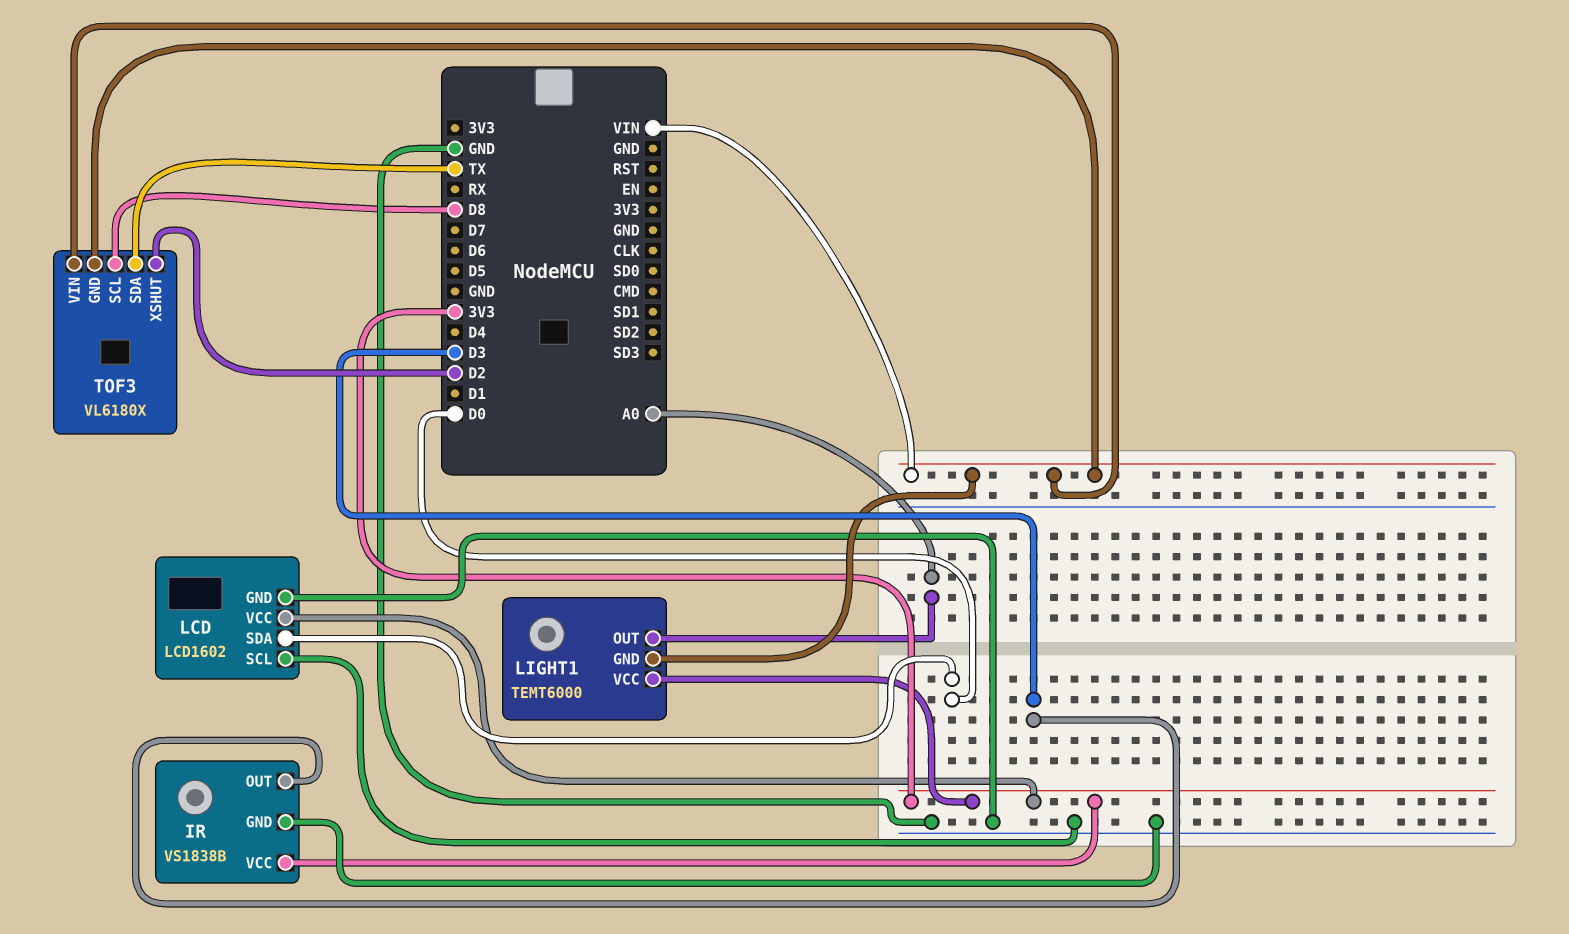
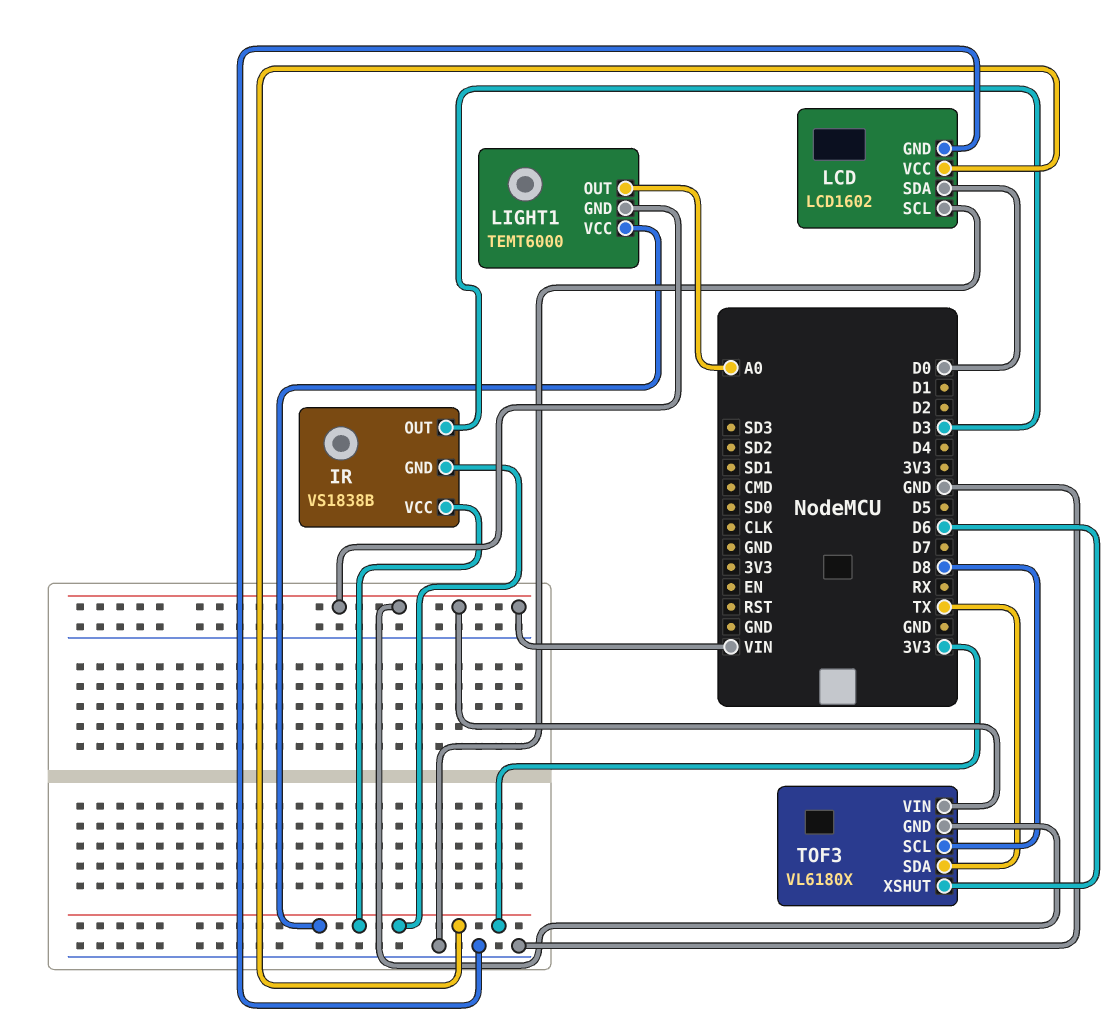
IR pin GND: GND -> 3V3
TOF3 pin XSHUT: D2 -> D6

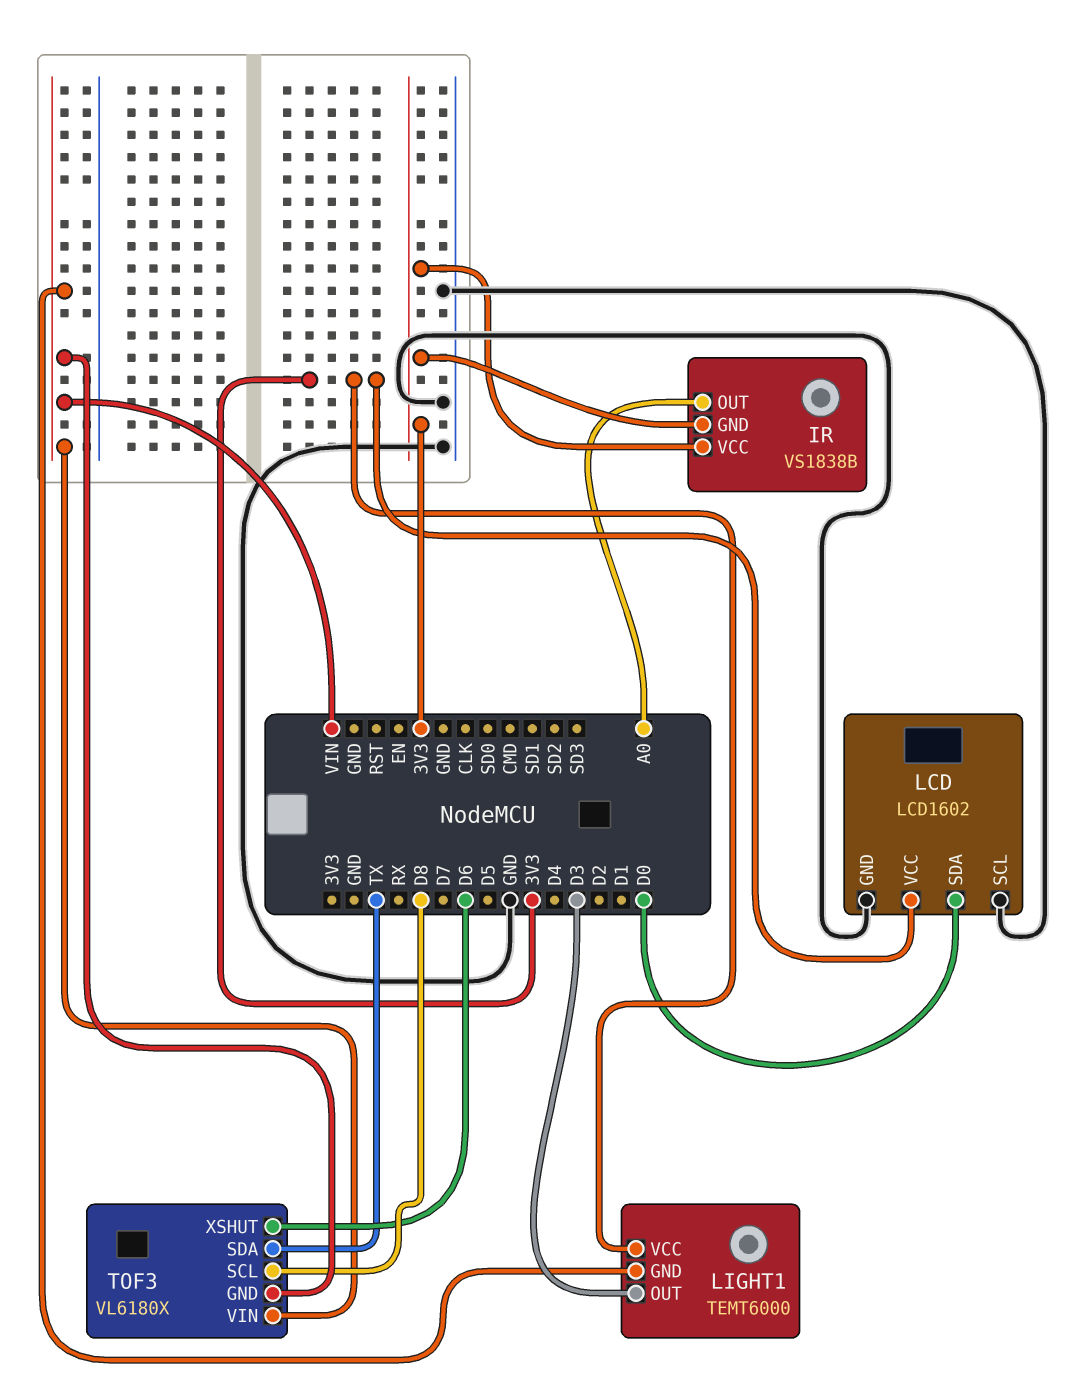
IR pin OUT: D3 -> A0
LIGHT1 pin OUT: A0 -> D3

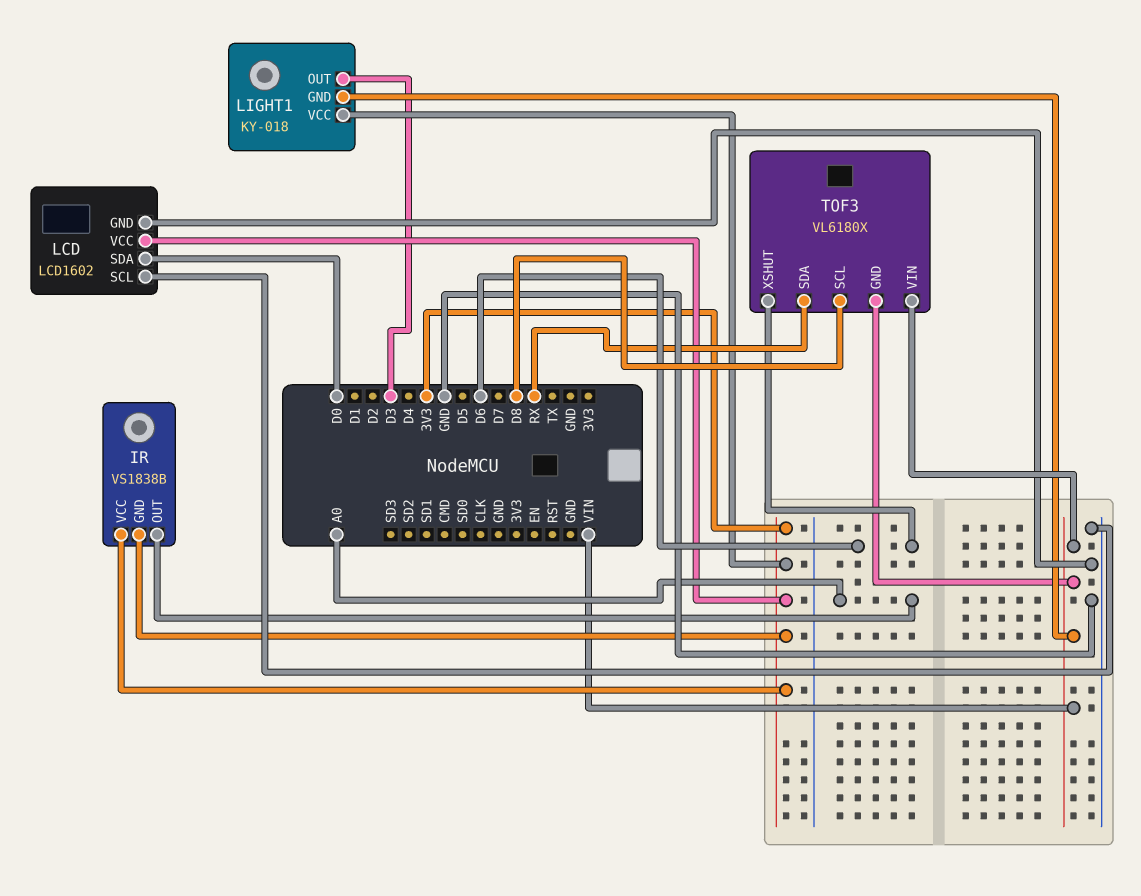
LIGHT1: TEMT6000 -> KY-018
TOF3 pin SDA: TX -> RX

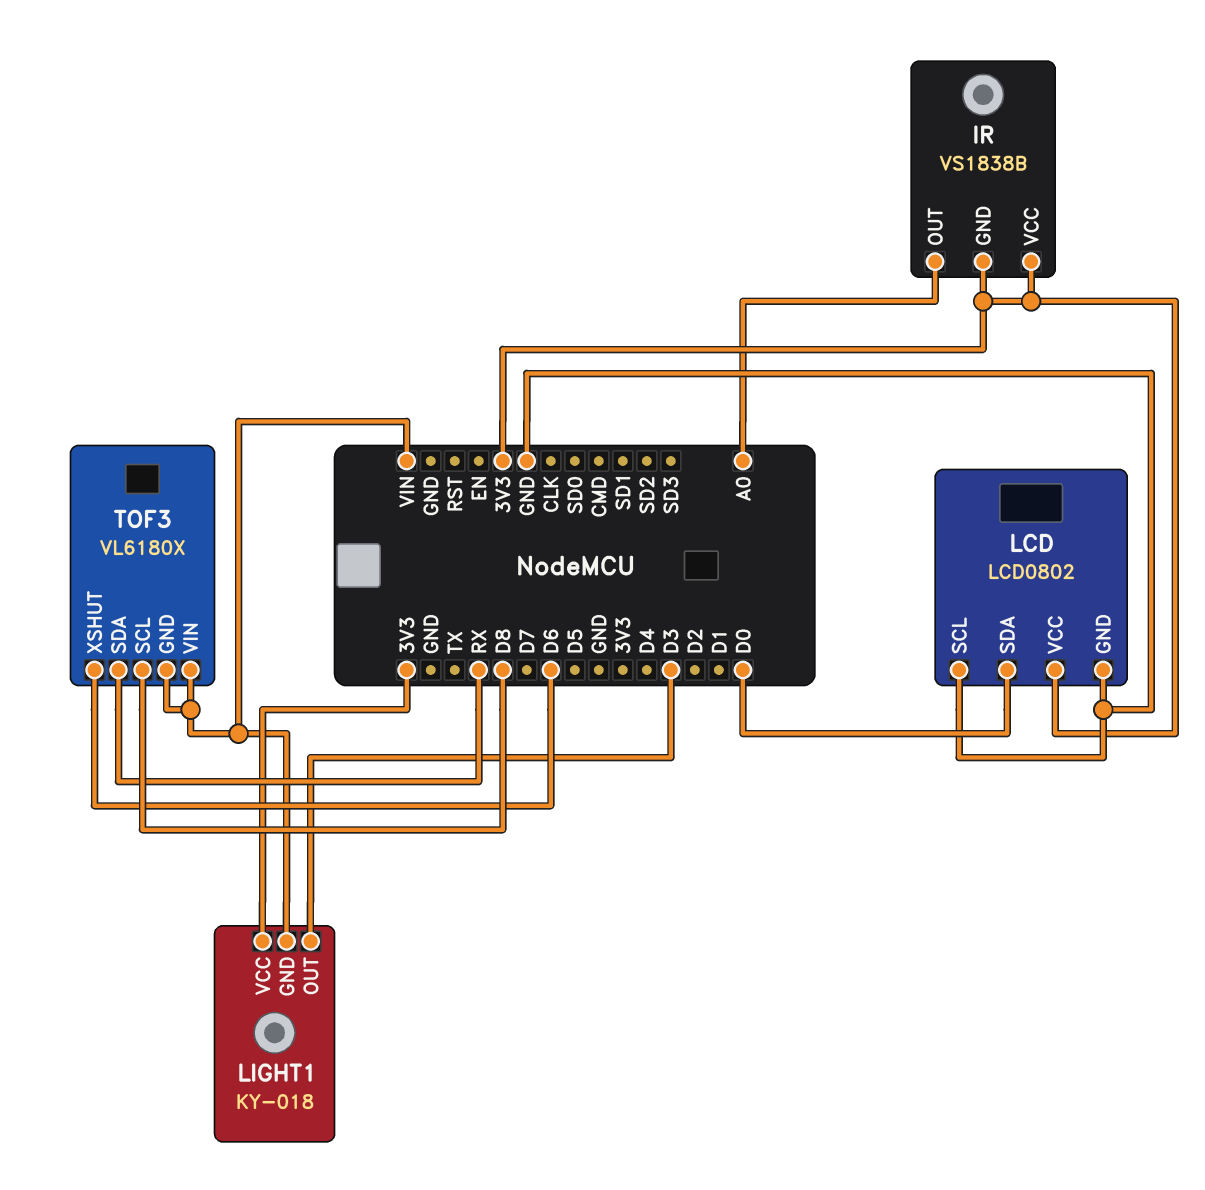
LCD: LCD1602 -> LCD0802

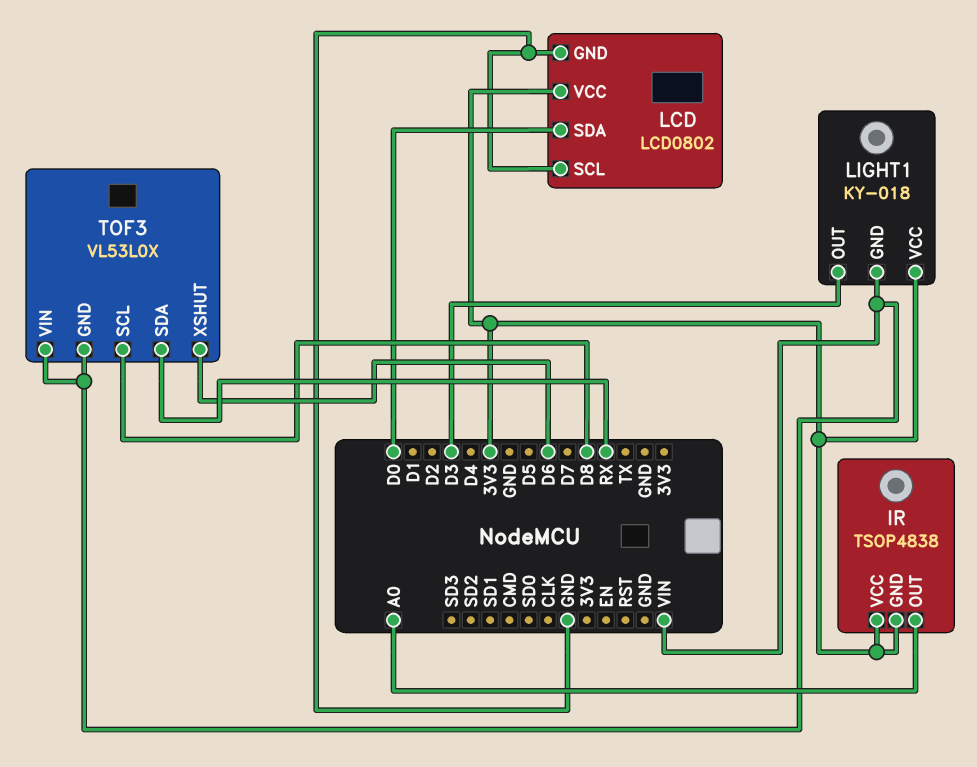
IR: VS1838B -> TSOP4838
TOF3: VL6180X -> VL53L0X

